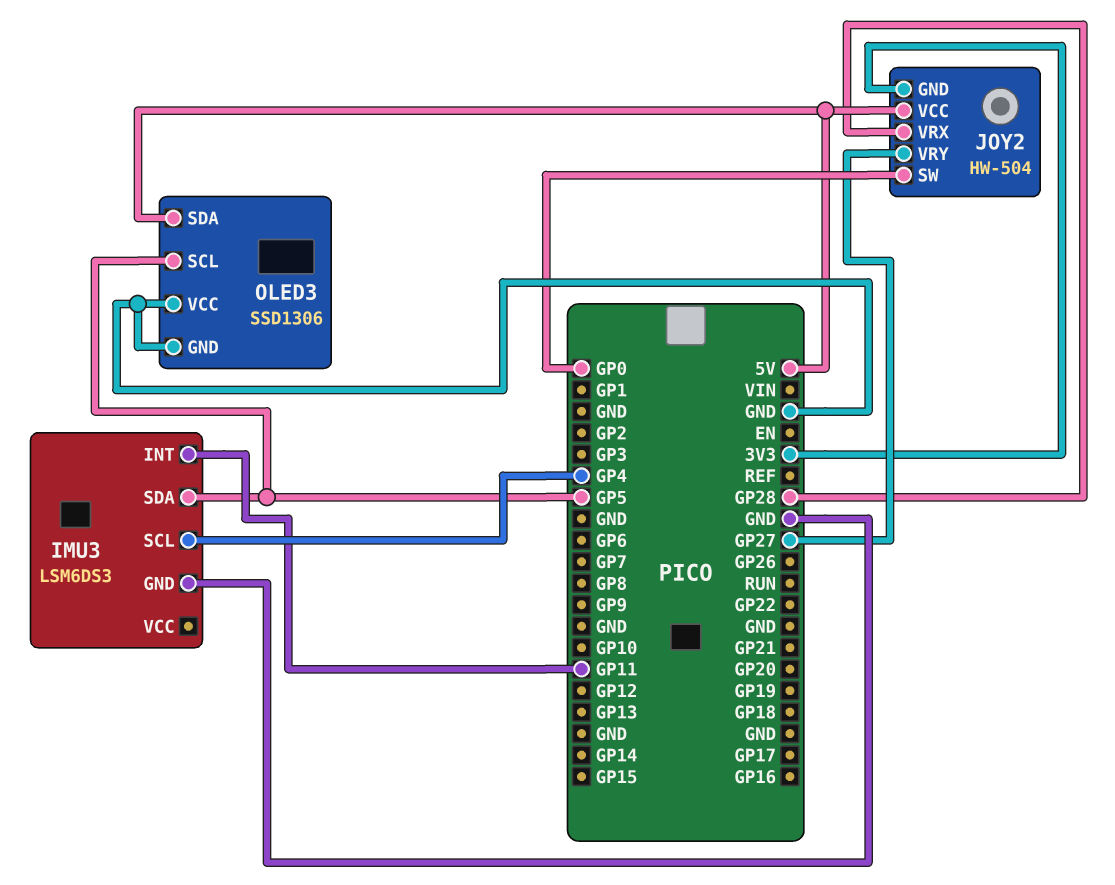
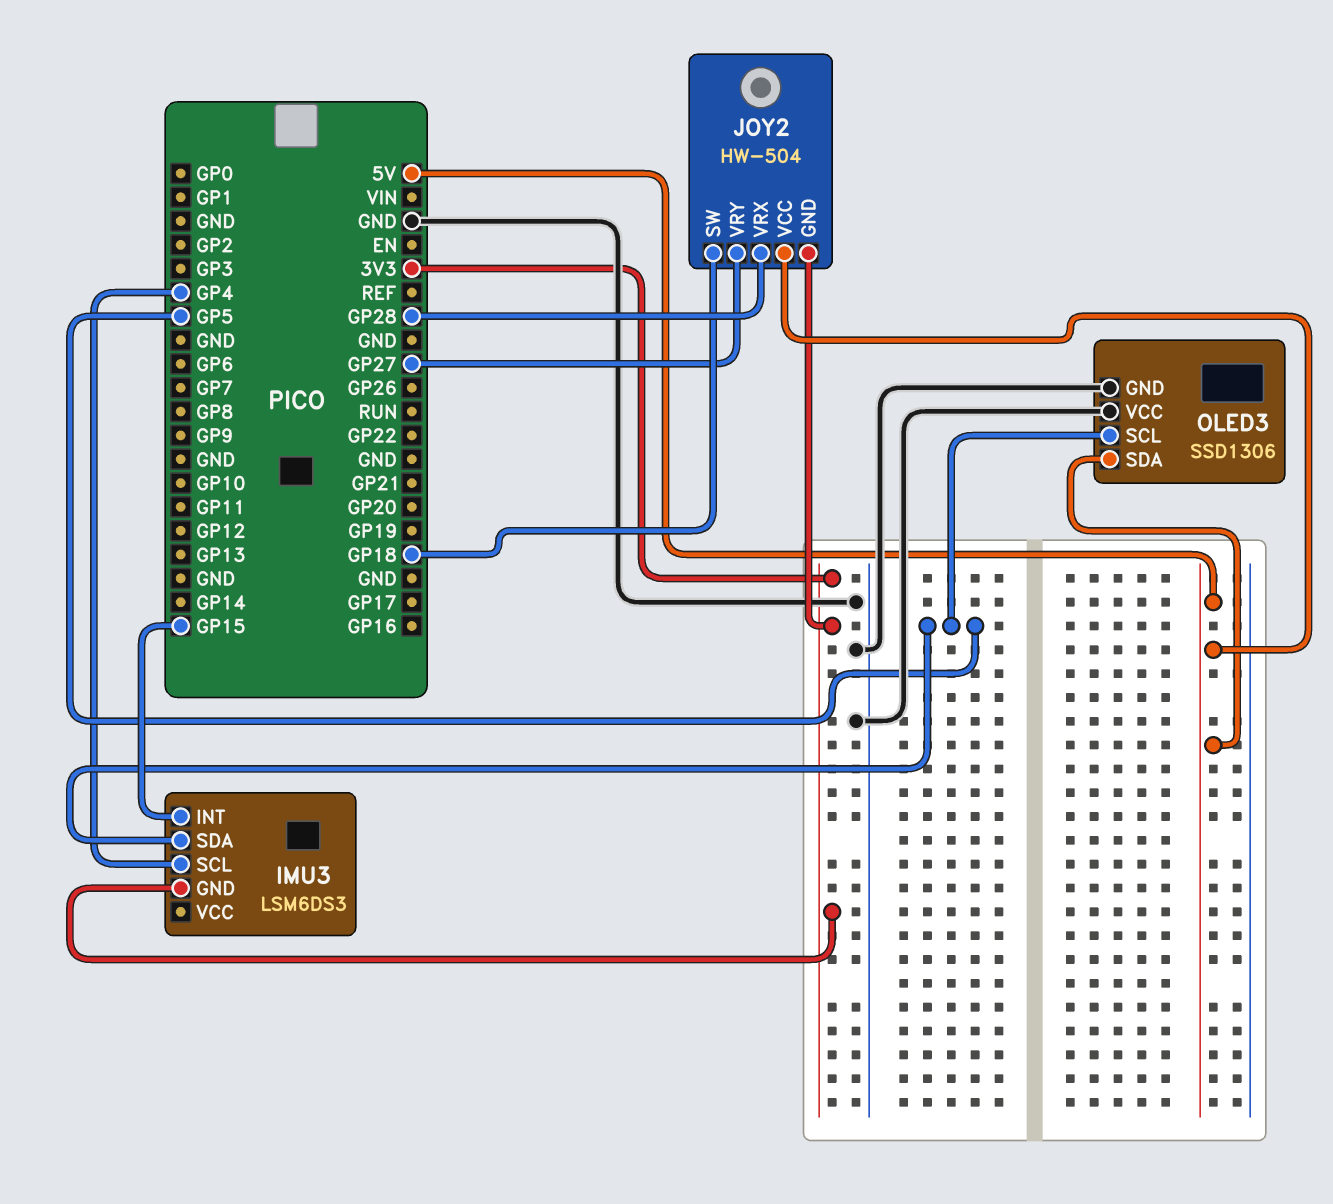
IMU3 pin GND: GND -> 3V3
IMU3 pin INT: GP11 -> GP15
JOY2 pin SW: GP0 -> GP18

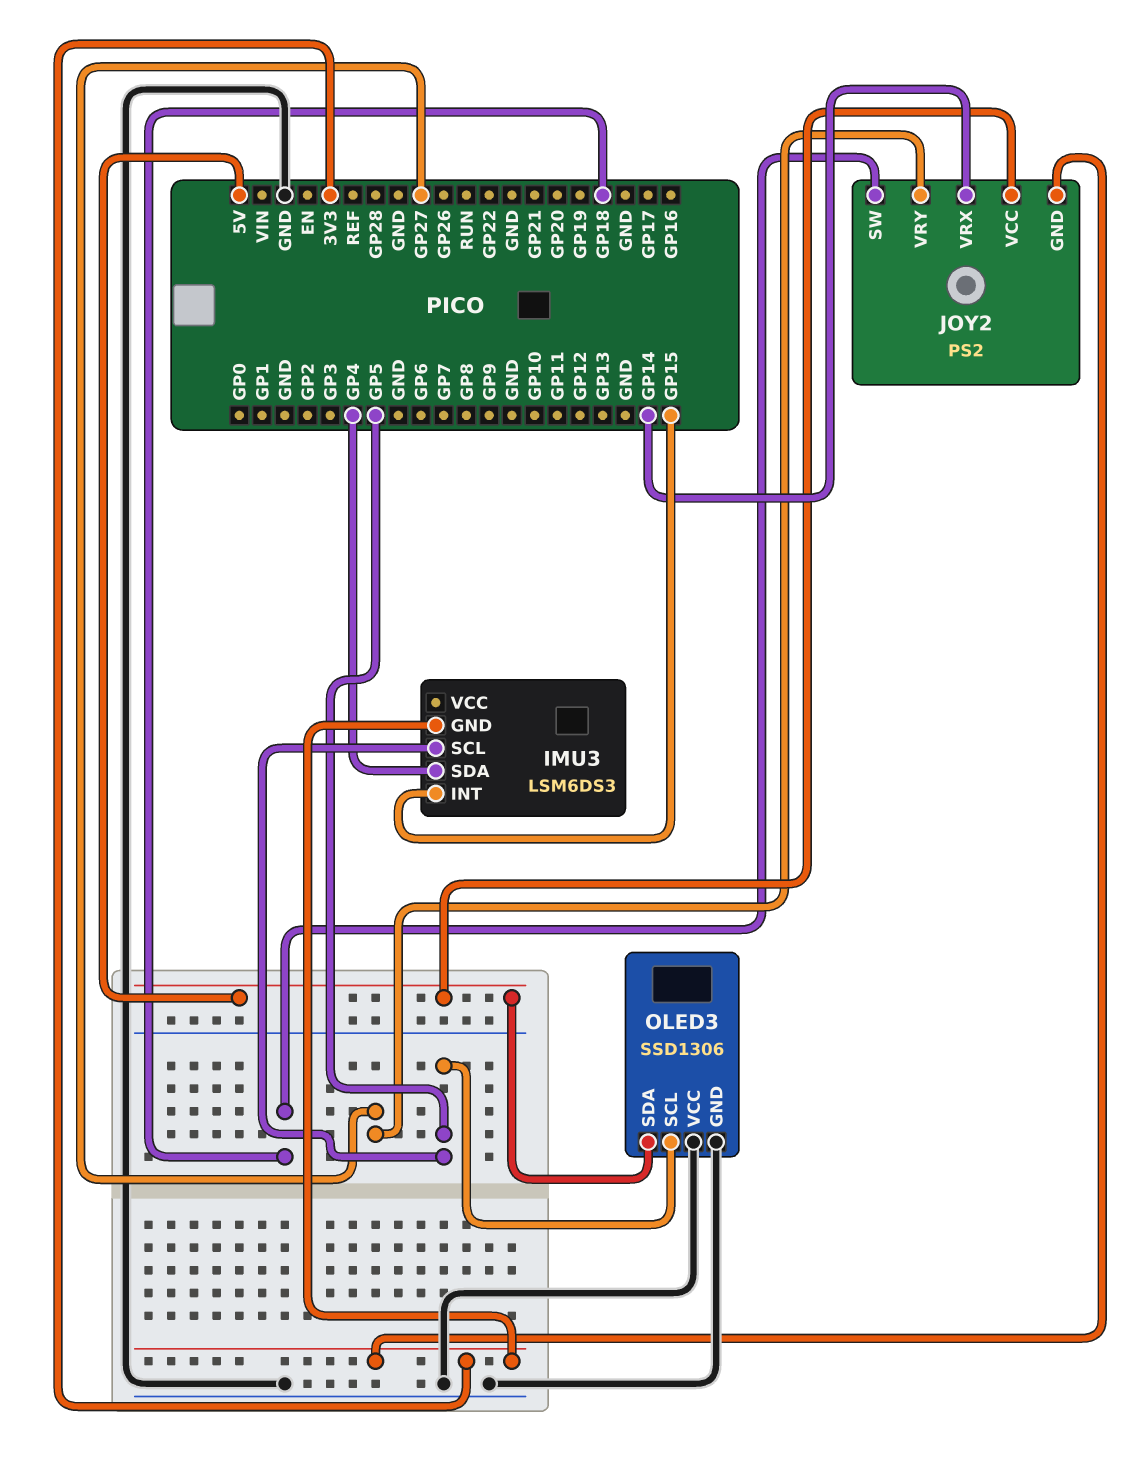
IMU3 pin SCL: GP4 -> GP5
IMU3 pin SDA: GP5 -> GP4
JOY2: HW-504 -> PS2
JOY2 pin VRX: GP28 -> GP14

